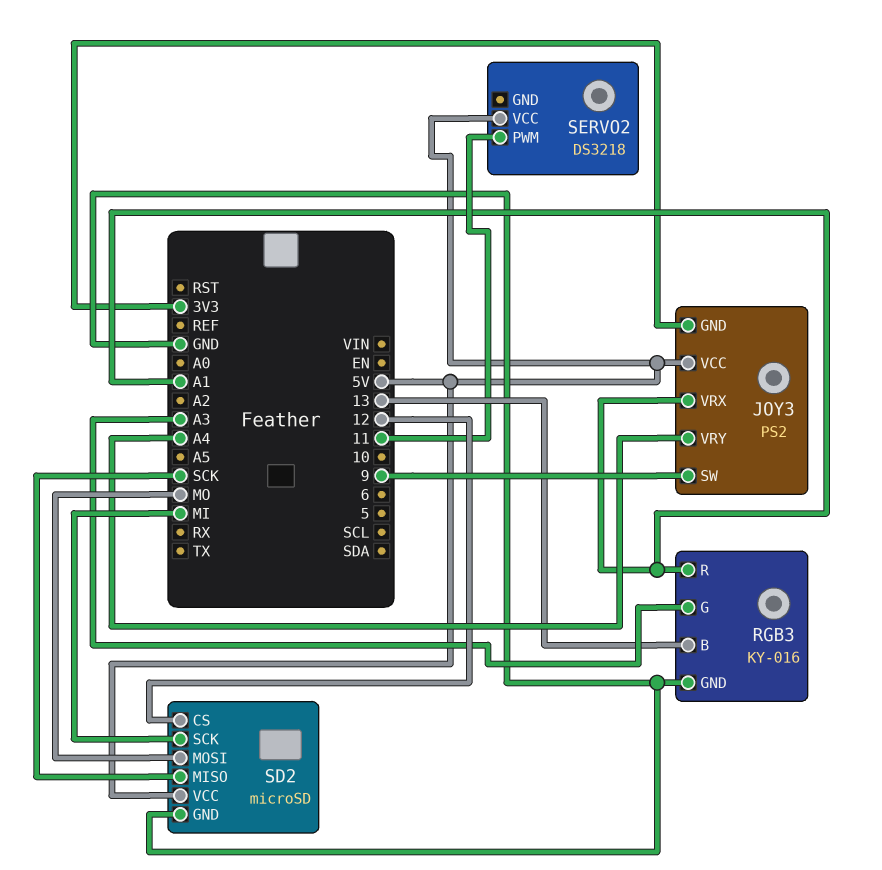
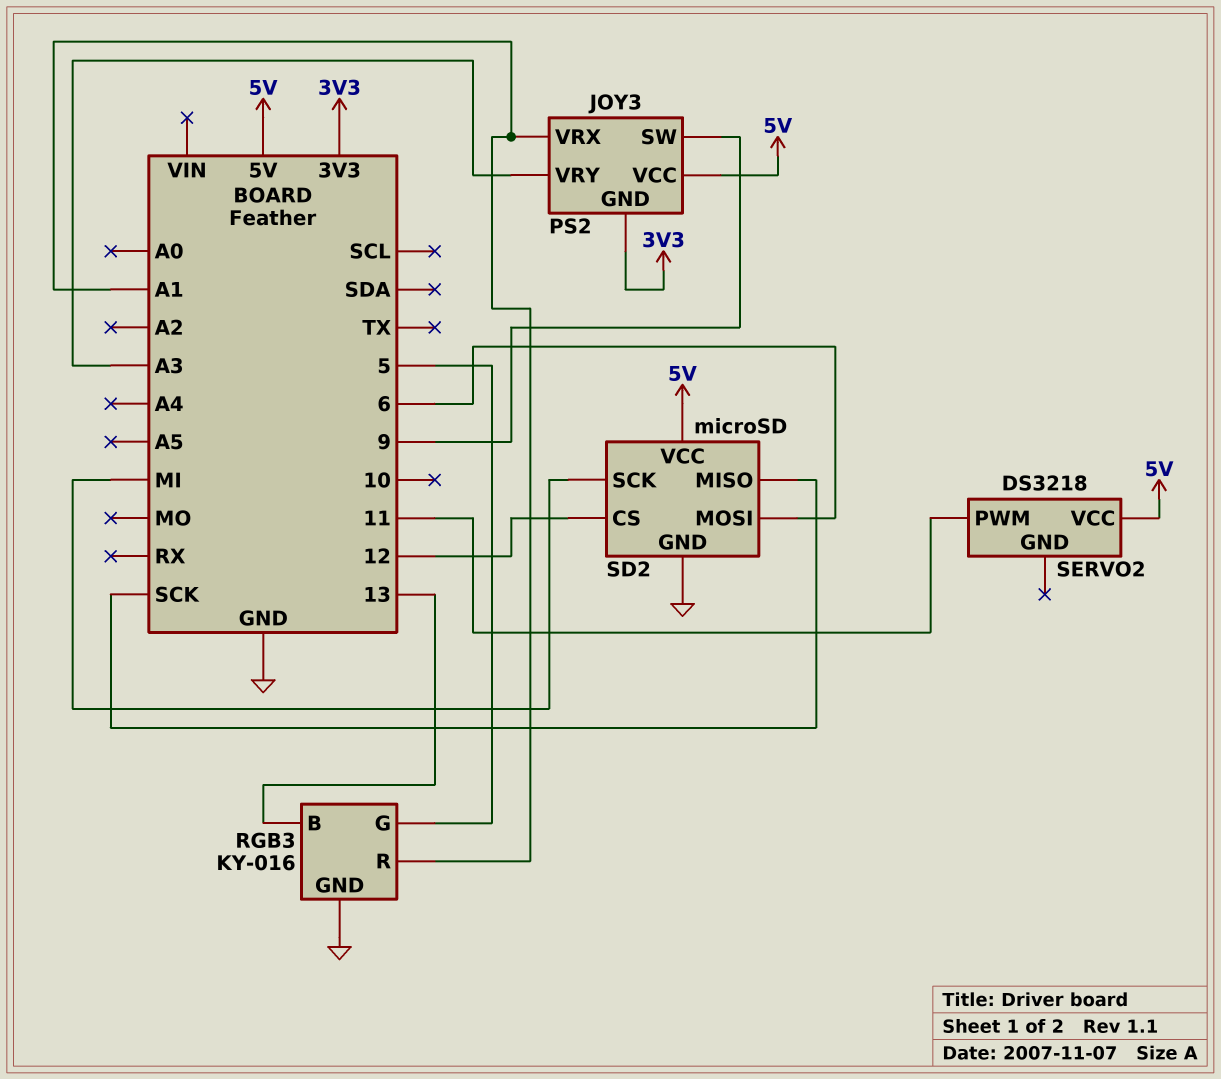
JOY3 pin VRY: A4 -> A3
RGB3 pin G: A3 -> 5
SD2 pin MOSI: MO -> 6

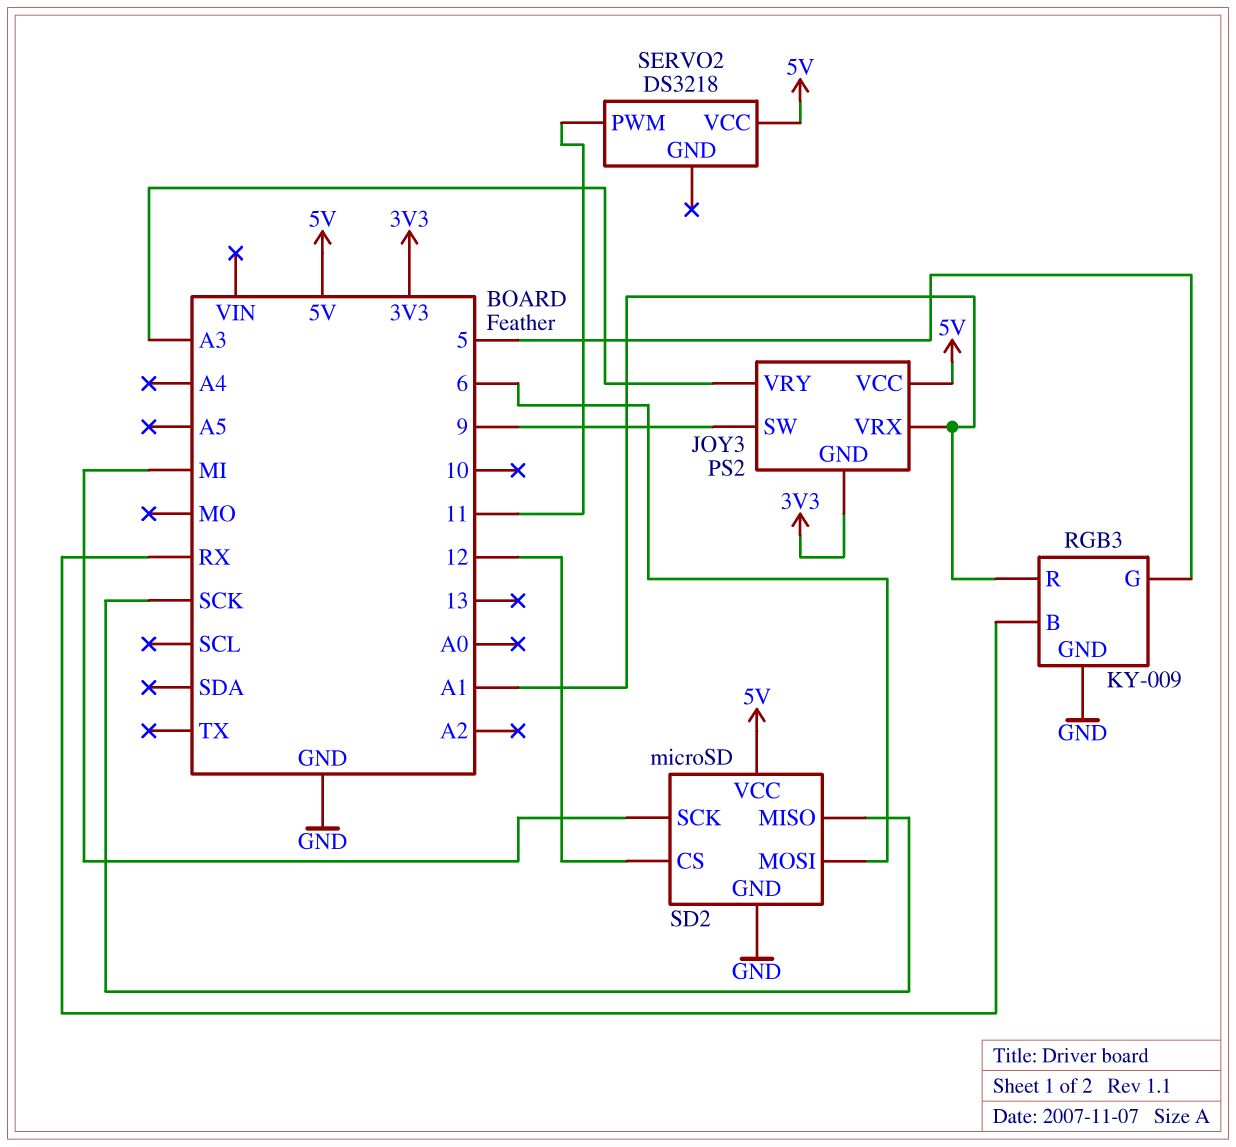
RGB3: KY-016 -> KY-009
RGB3 pin B: 13 -> RX

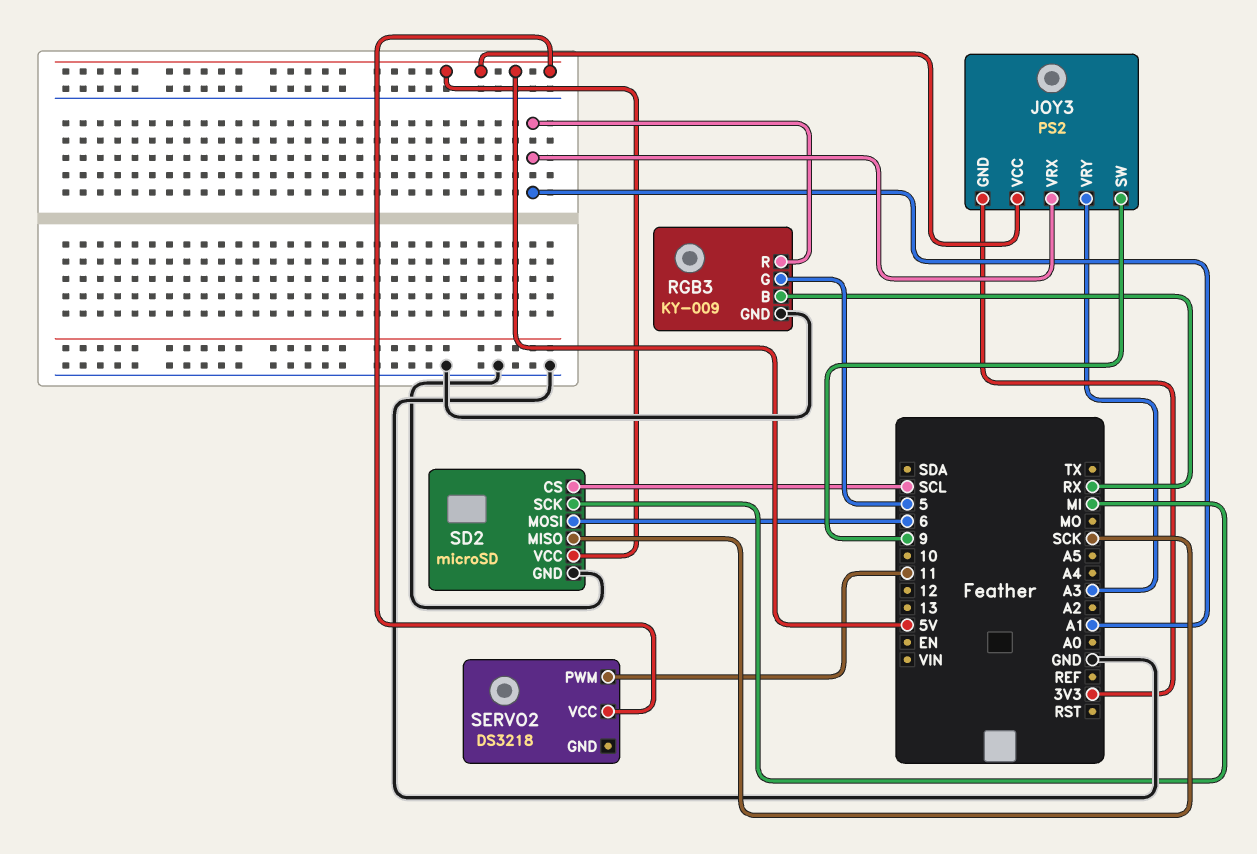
SD2 pin CS: 12 -> SCL

